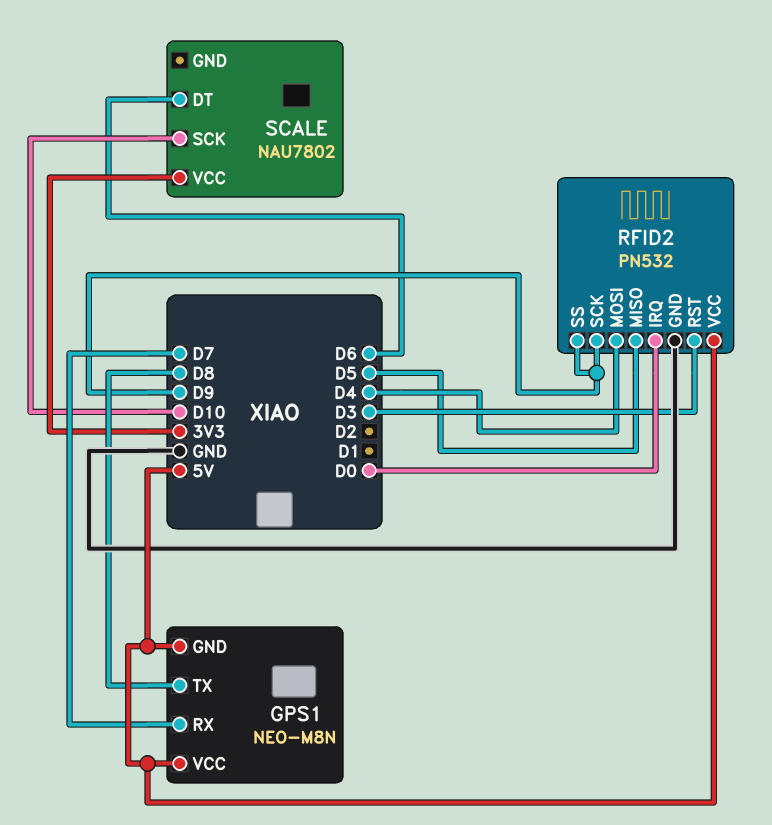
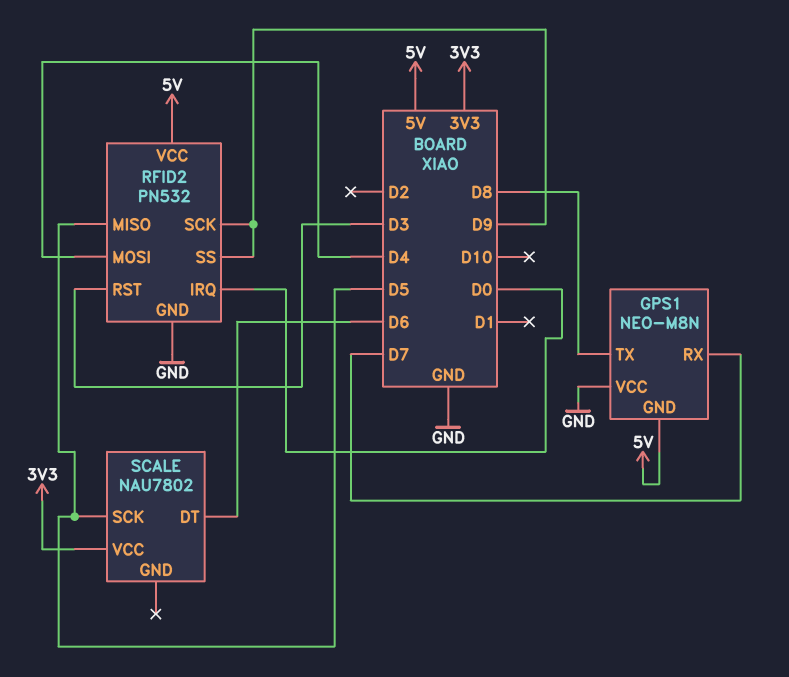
GPS1 pin VCC: 5V -> GND
SCALE pin SCK: D10 -> D5

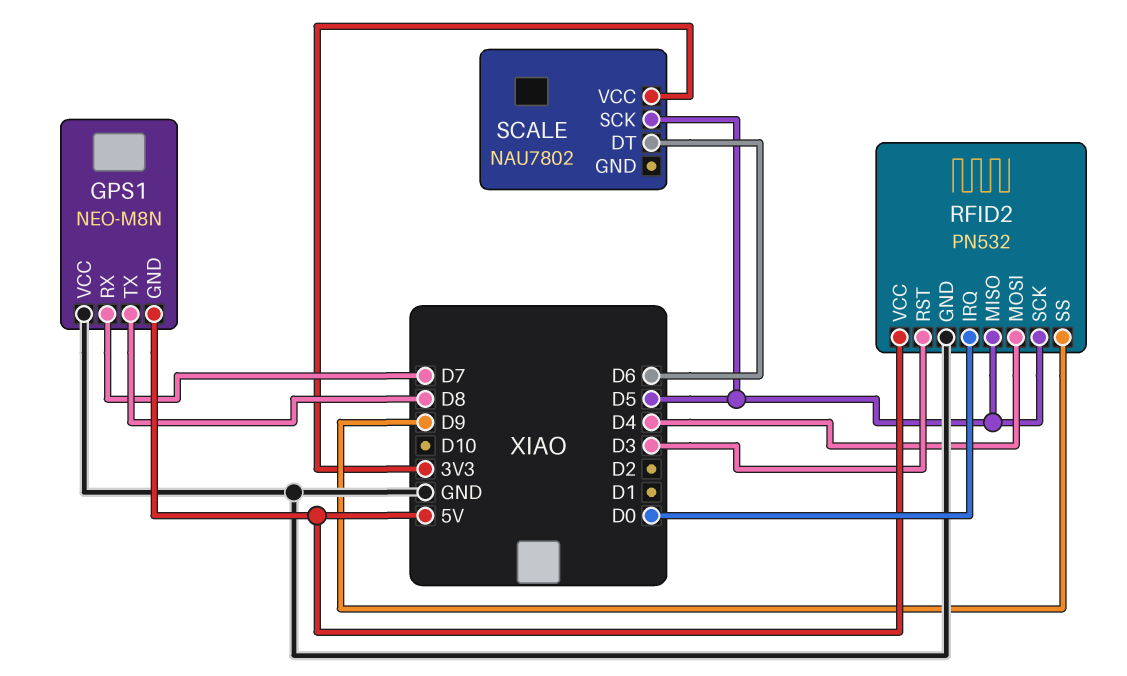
RFID2 pin SCK: D9 -> D5

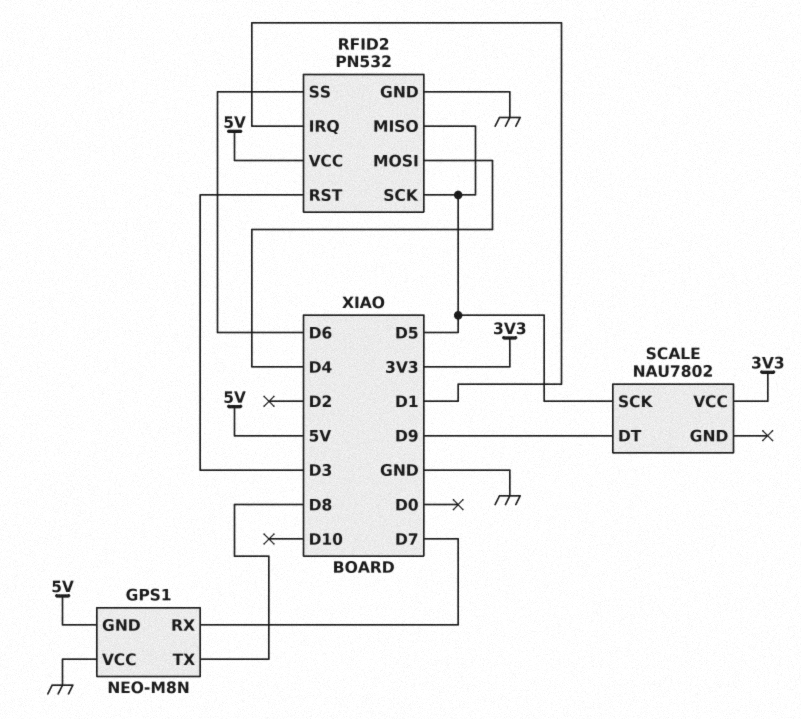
RFID2 pin IRQ: D0 -> D1
RFID2 pin SS: D9 -> D6
SCALE pin DT: D6 -> D9

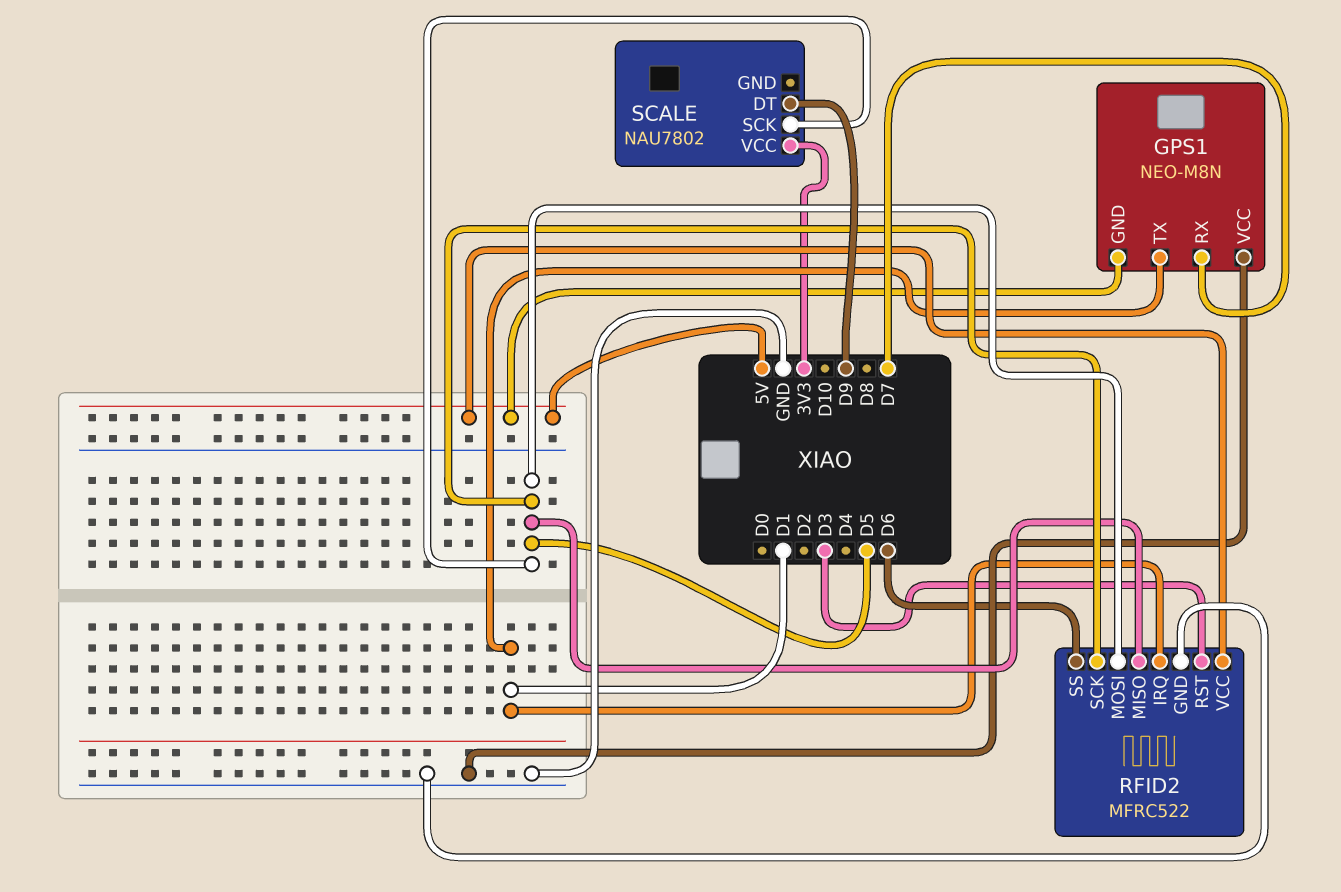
GPS1 pin TX: D8 -> D1
RFID2: PN532 -> MFRC522
RFID2 pin MOSI: D4 -> D5

